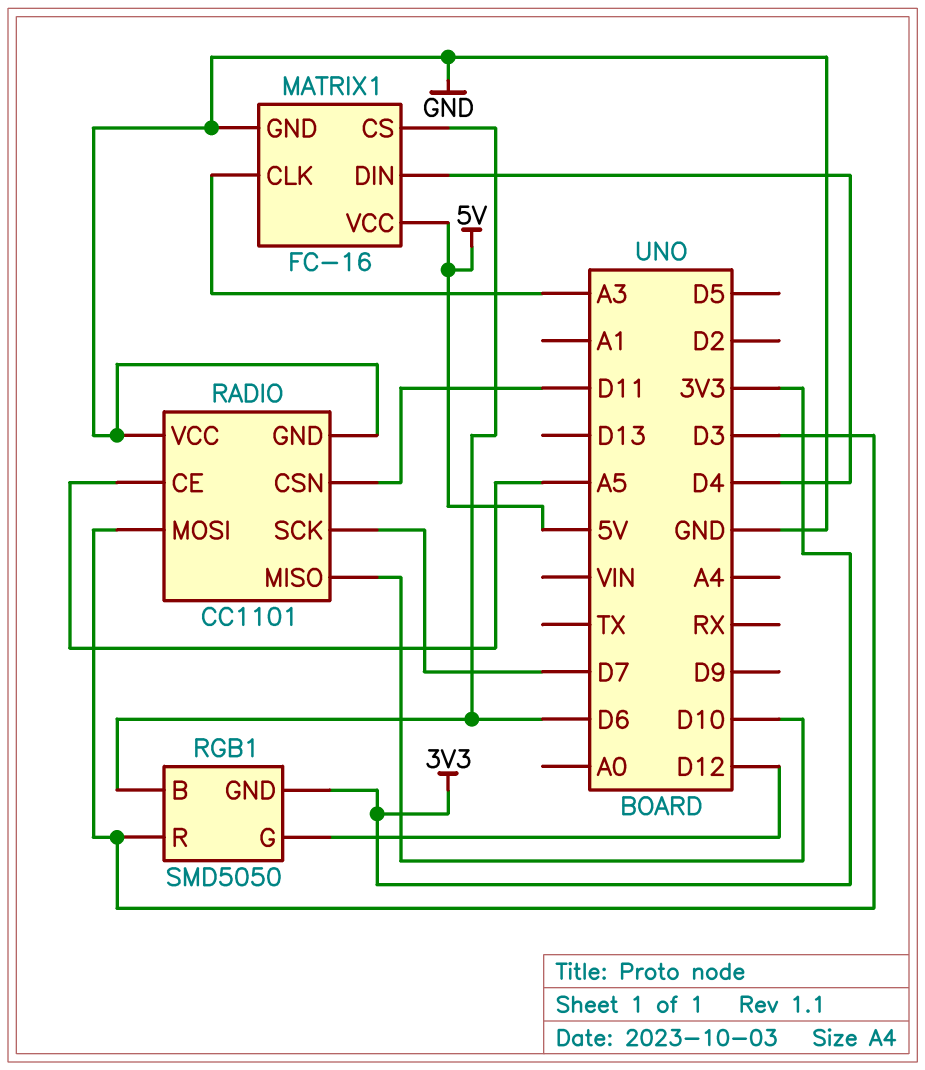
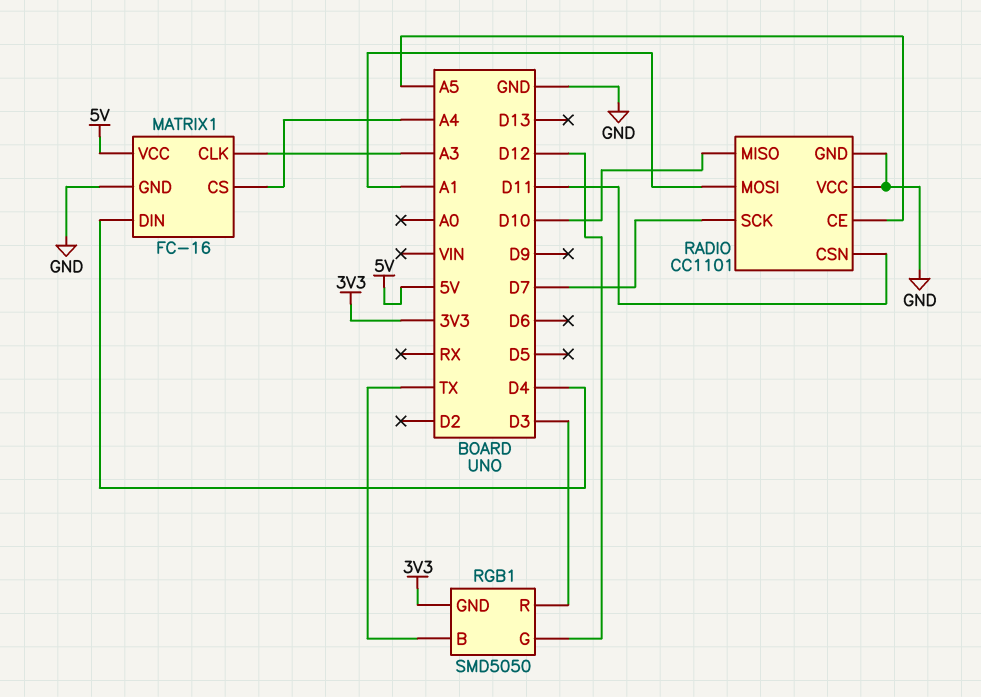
MATRIX1 pin CS: D6 -> A4
RADIO pin MOSI: D3 -> A1
RGB1 pin B: D6 -> TX

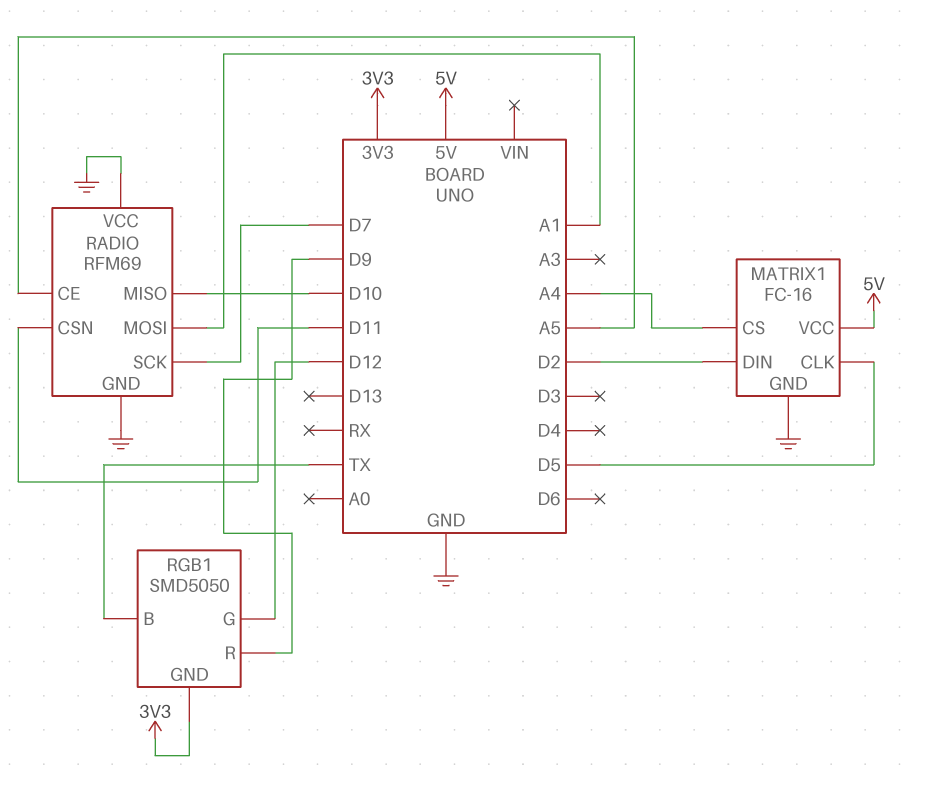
MATRIX1 pin CLK: A3 -> D5
MATRIX1 pin DIN: D4 -> D2
RADIO: CC1101 -> RFM69
RGB1 pin R: D3 -> D9

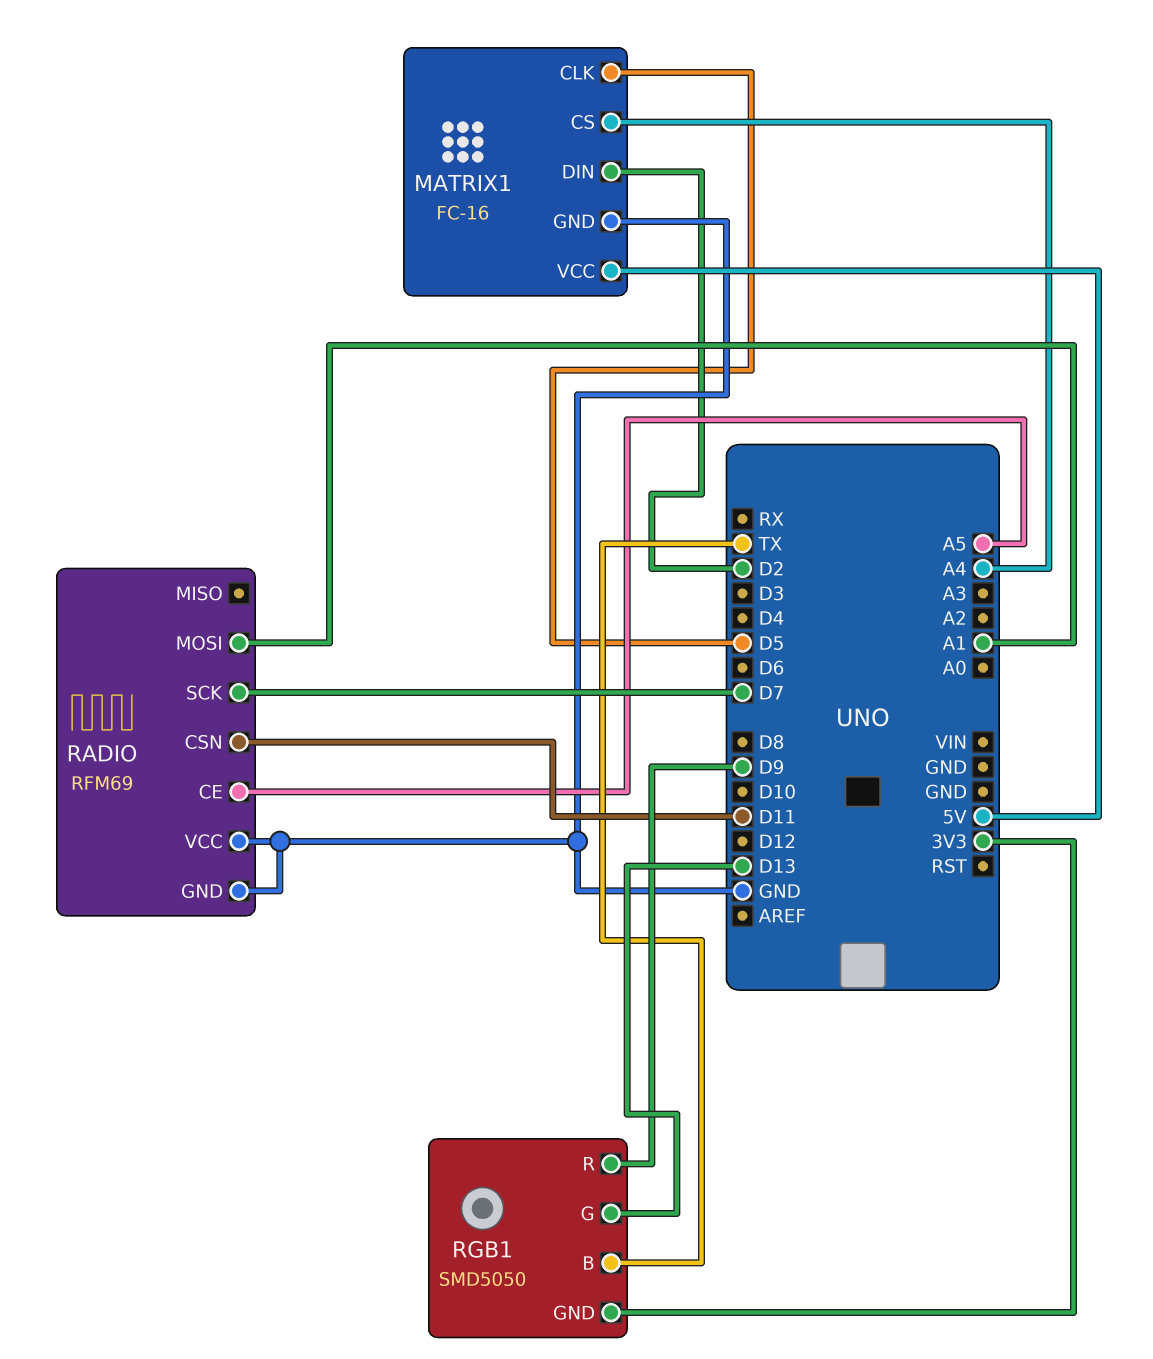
RADIO pin MISO: D10 -> none
RGB1 pin G: D12 -> D13

